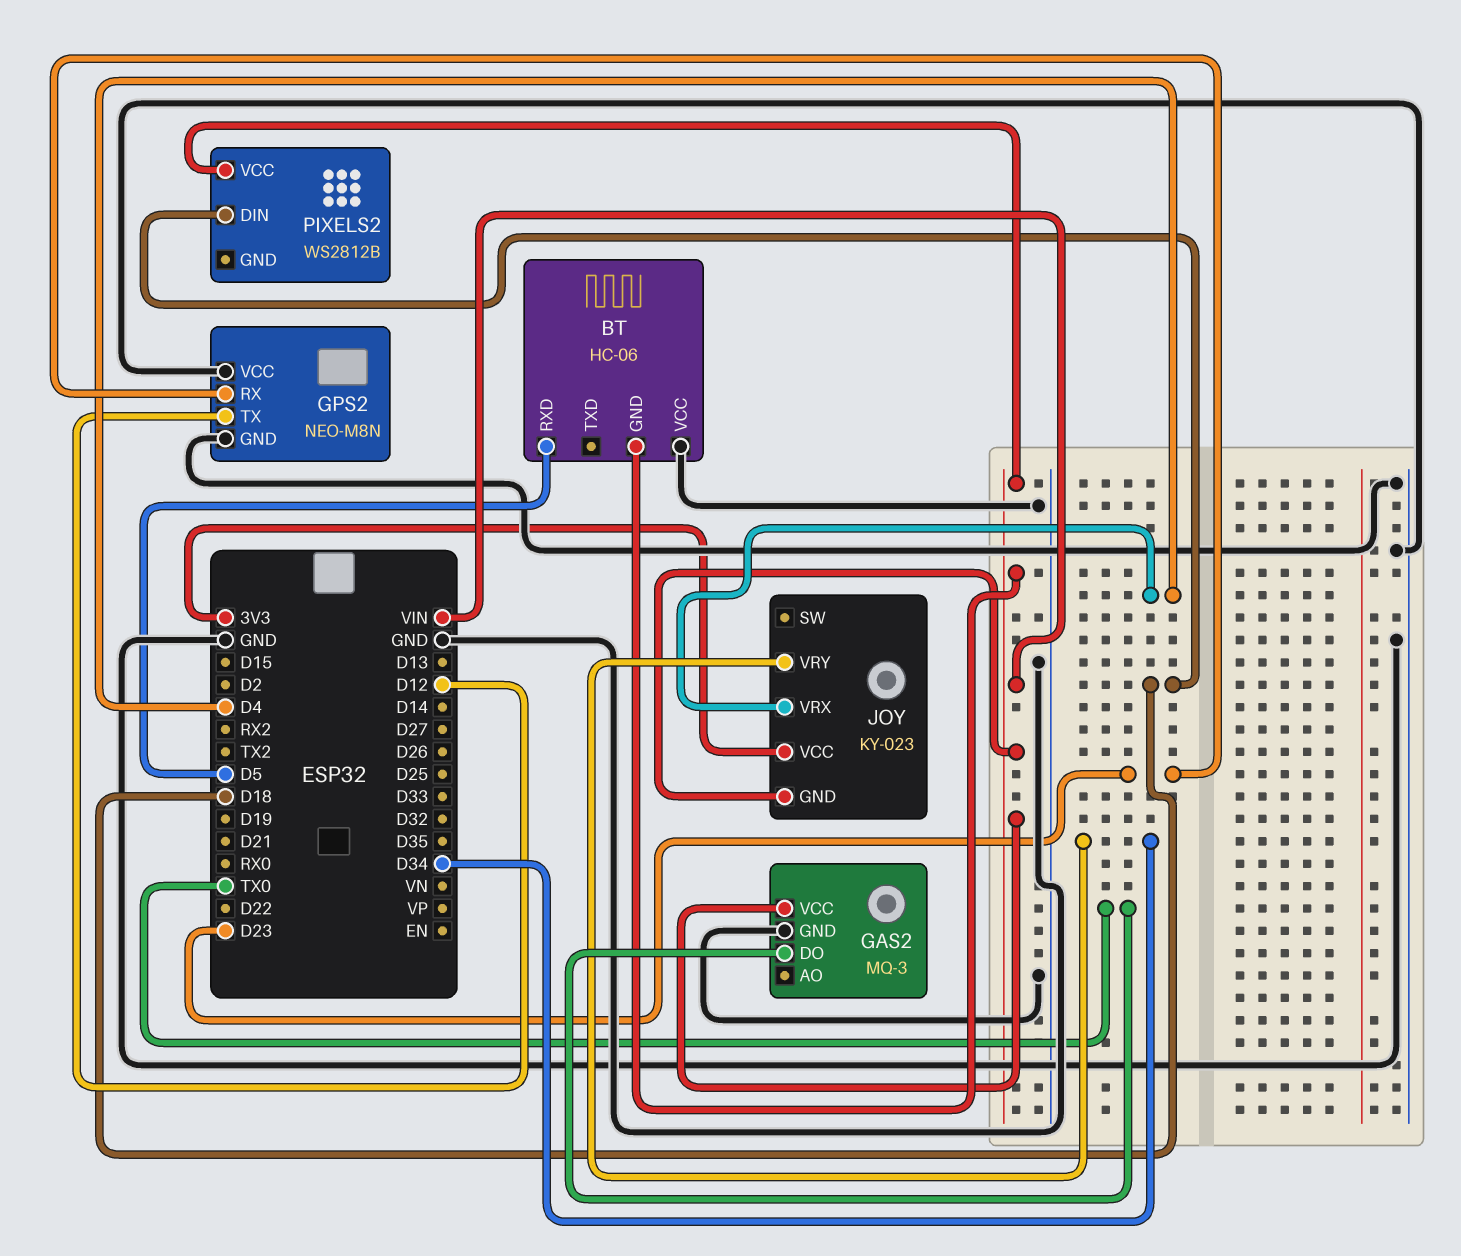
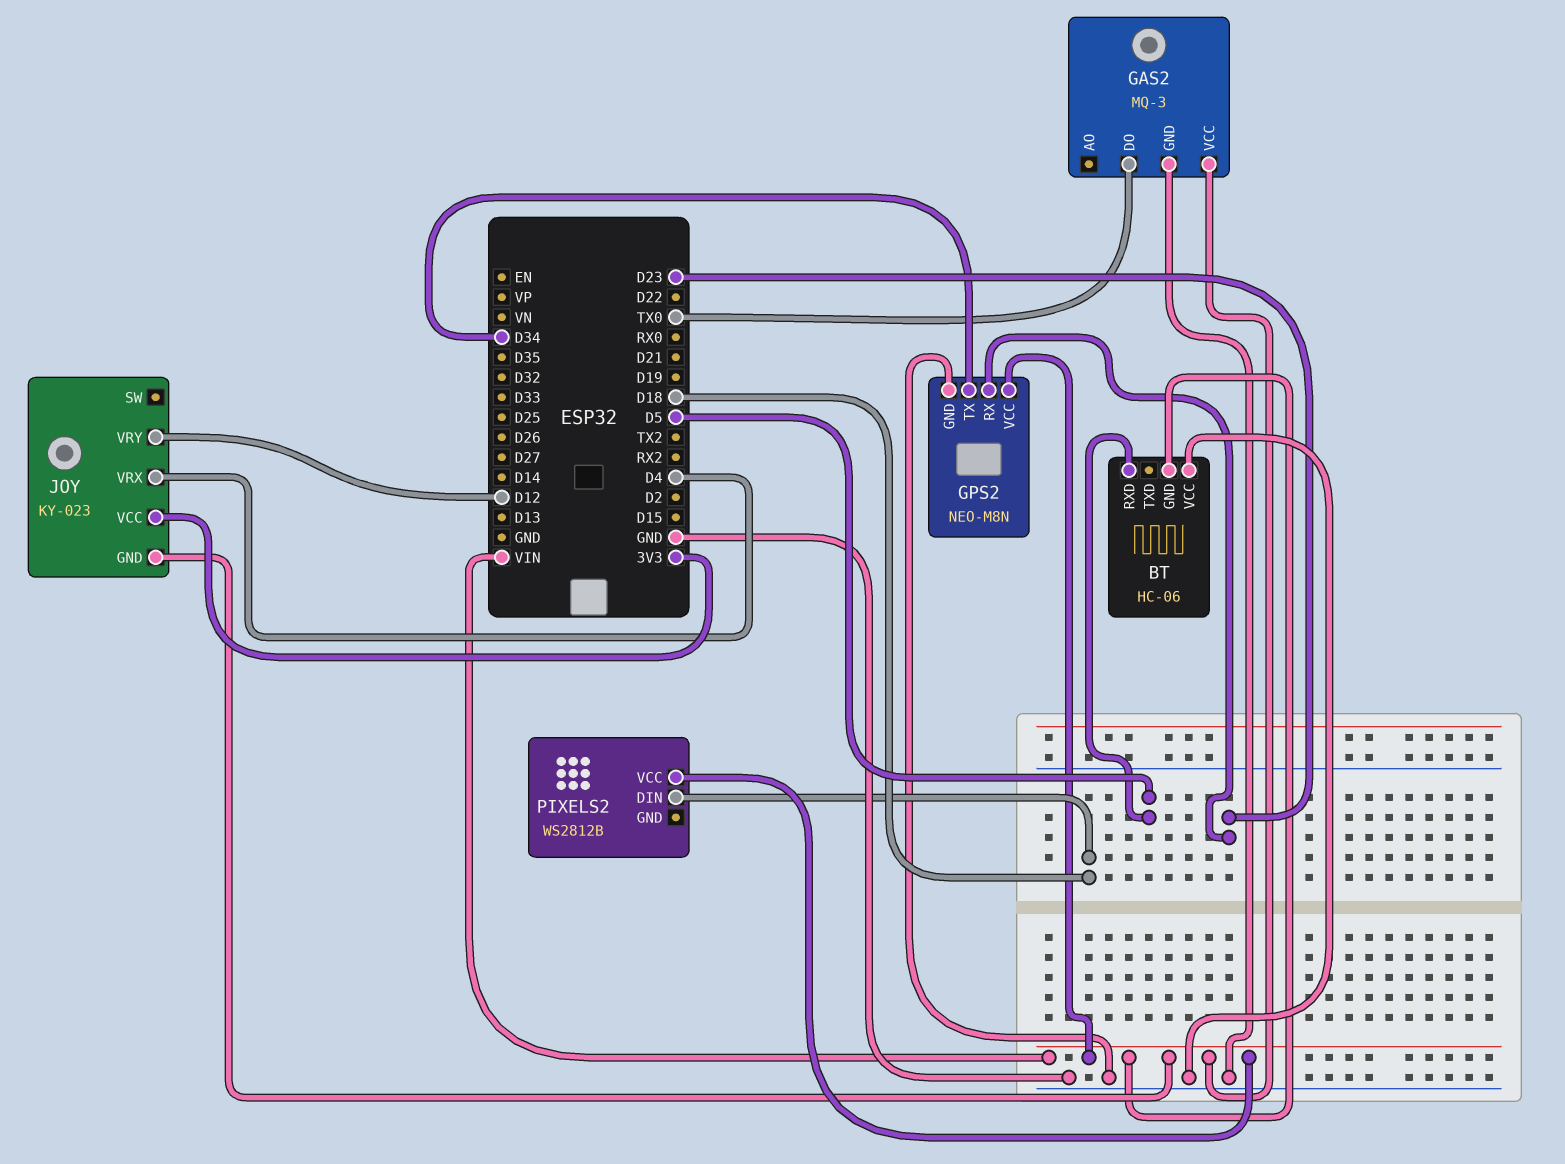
GPS2 pin TX: D12 -> D34
GPS2 pin VCC: GND -> VIN
JOY pin VRY: D34 -> D12

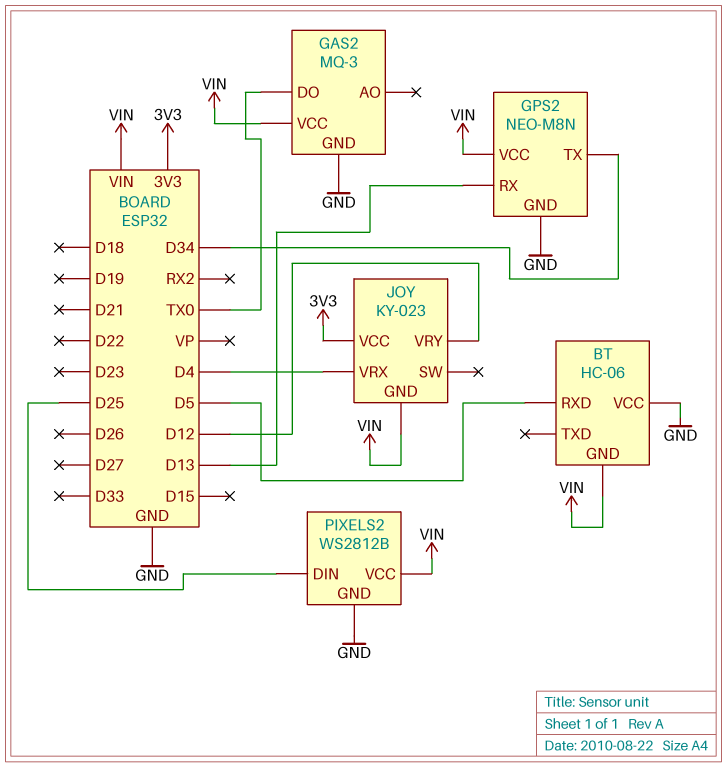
GPS2 pin RX: D23 -> D13
PIXELS2 pin DIN: D18 -> D25
PIXELS2 pin GND: none -> GND

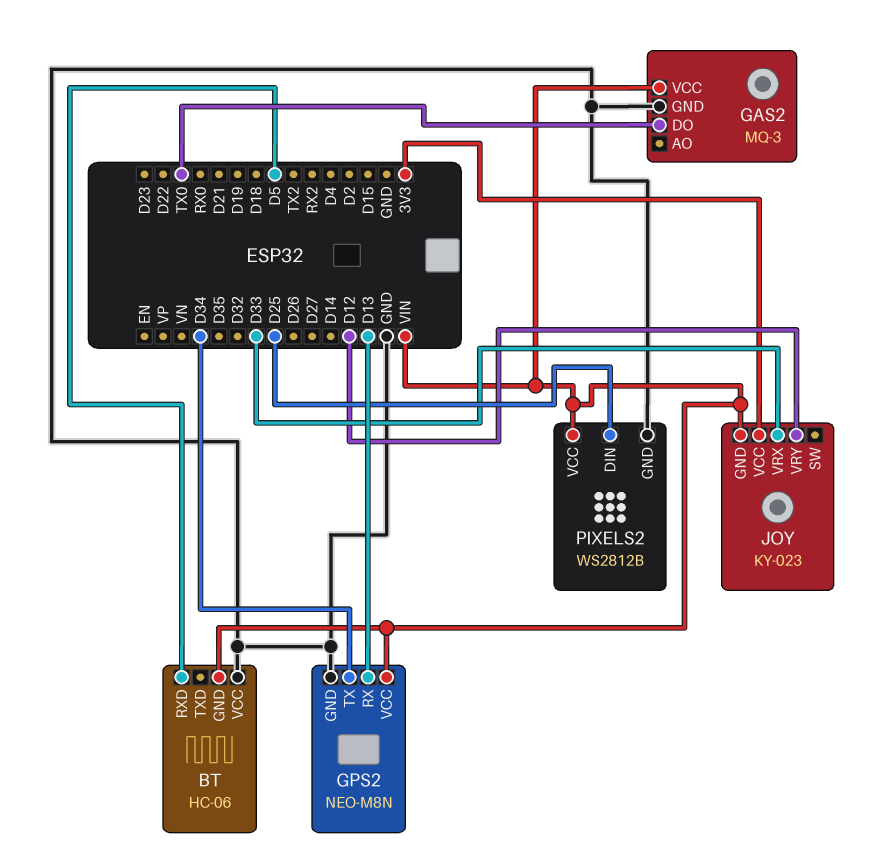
JOY pin VRX: D4 -> D33

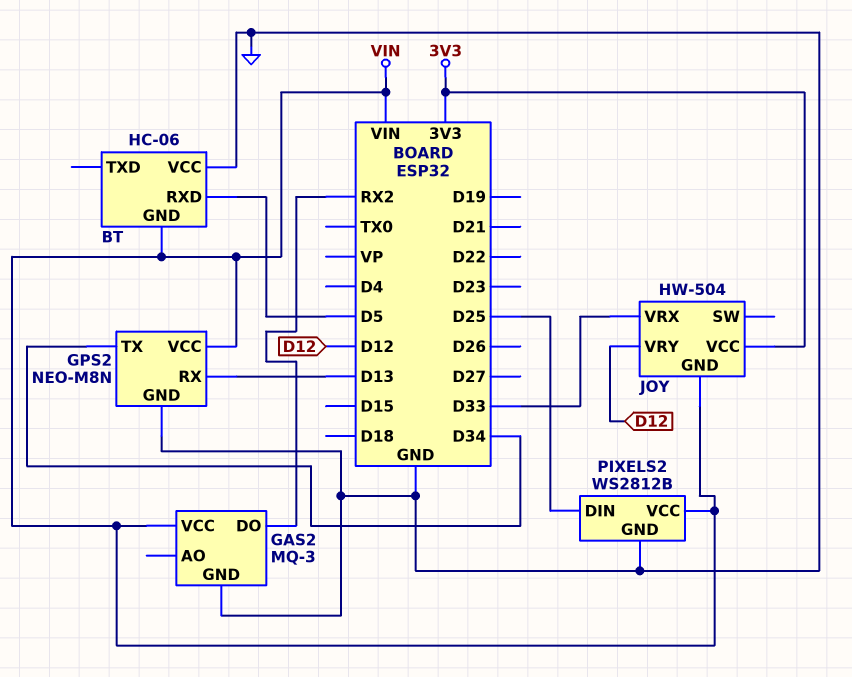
GAS2 pin DO: TX0 -> RX2
JOY: KY-023 -> HW-504

